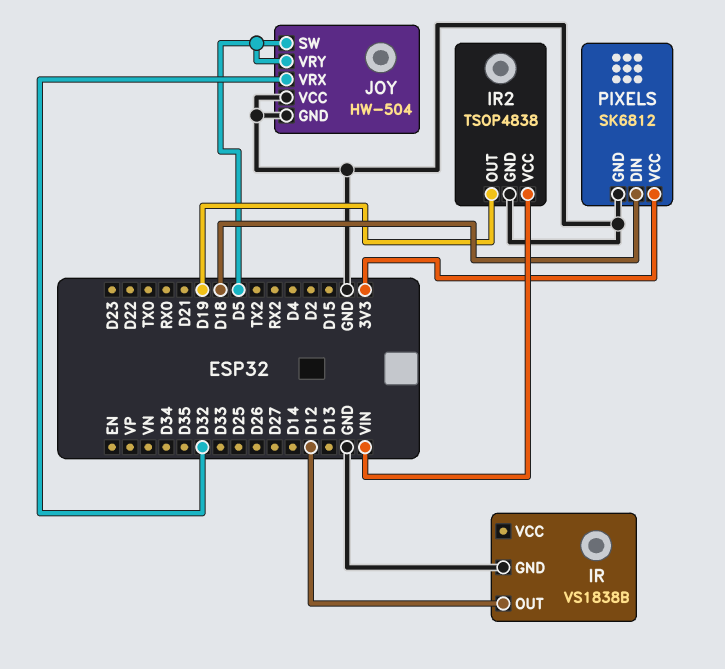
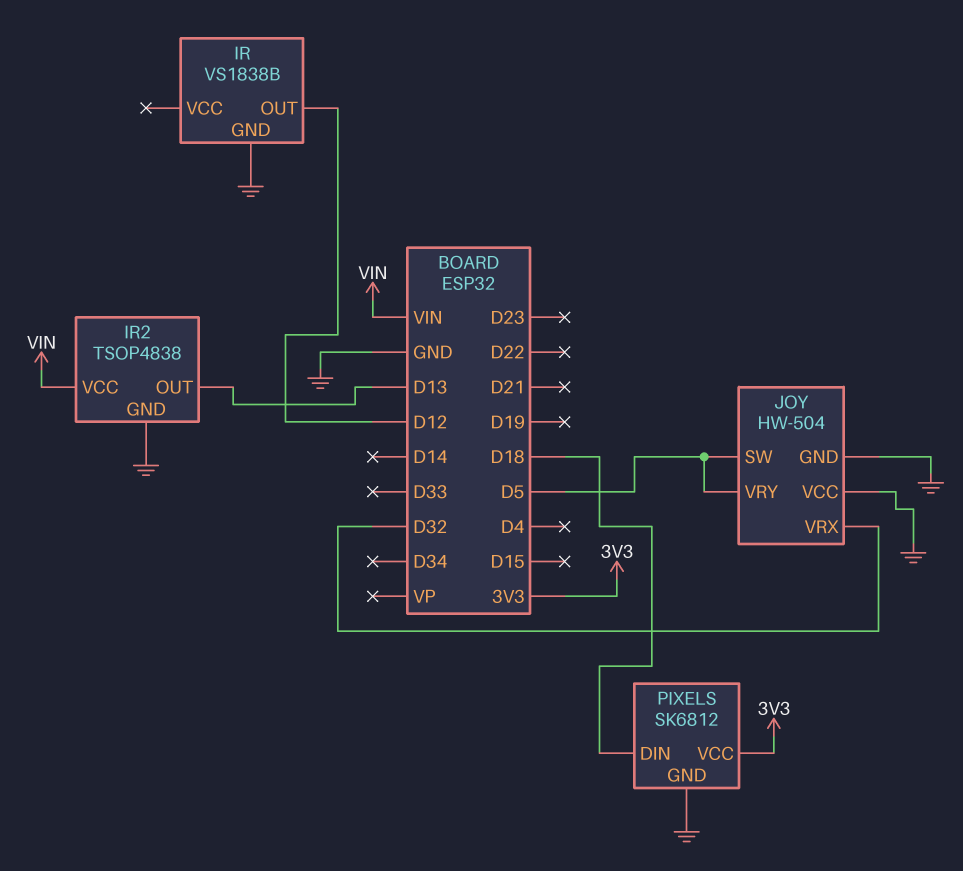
IR2 pin OUT: D19 -> D13

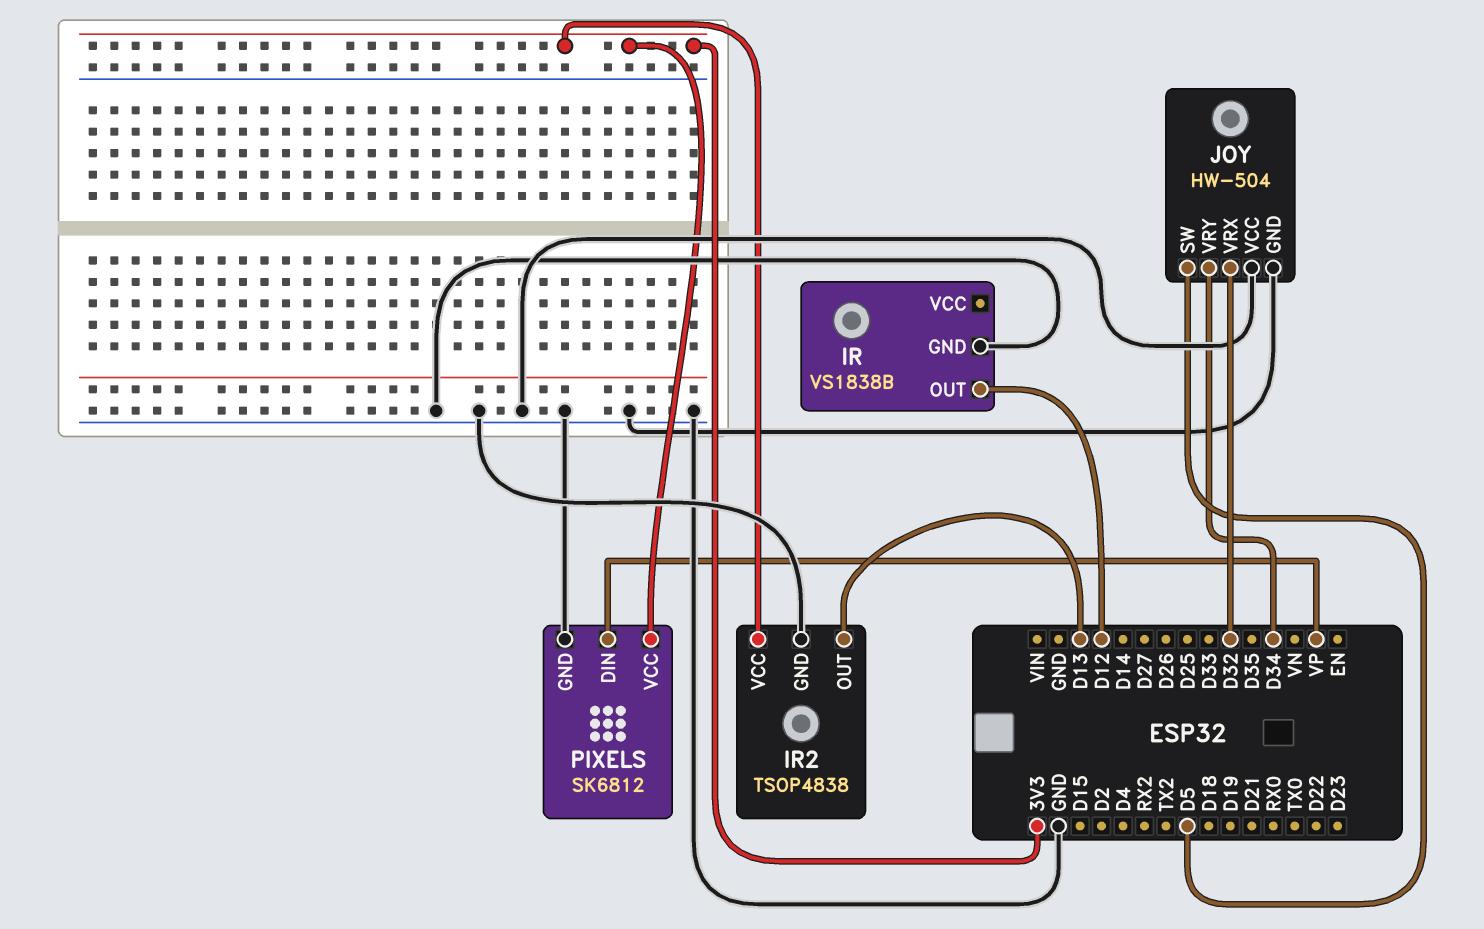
IR2 pin VCC: VIN -> 3V3
JOY pin VRY: D5 -> D34
PIXELS pin DIN: D18 -> VP

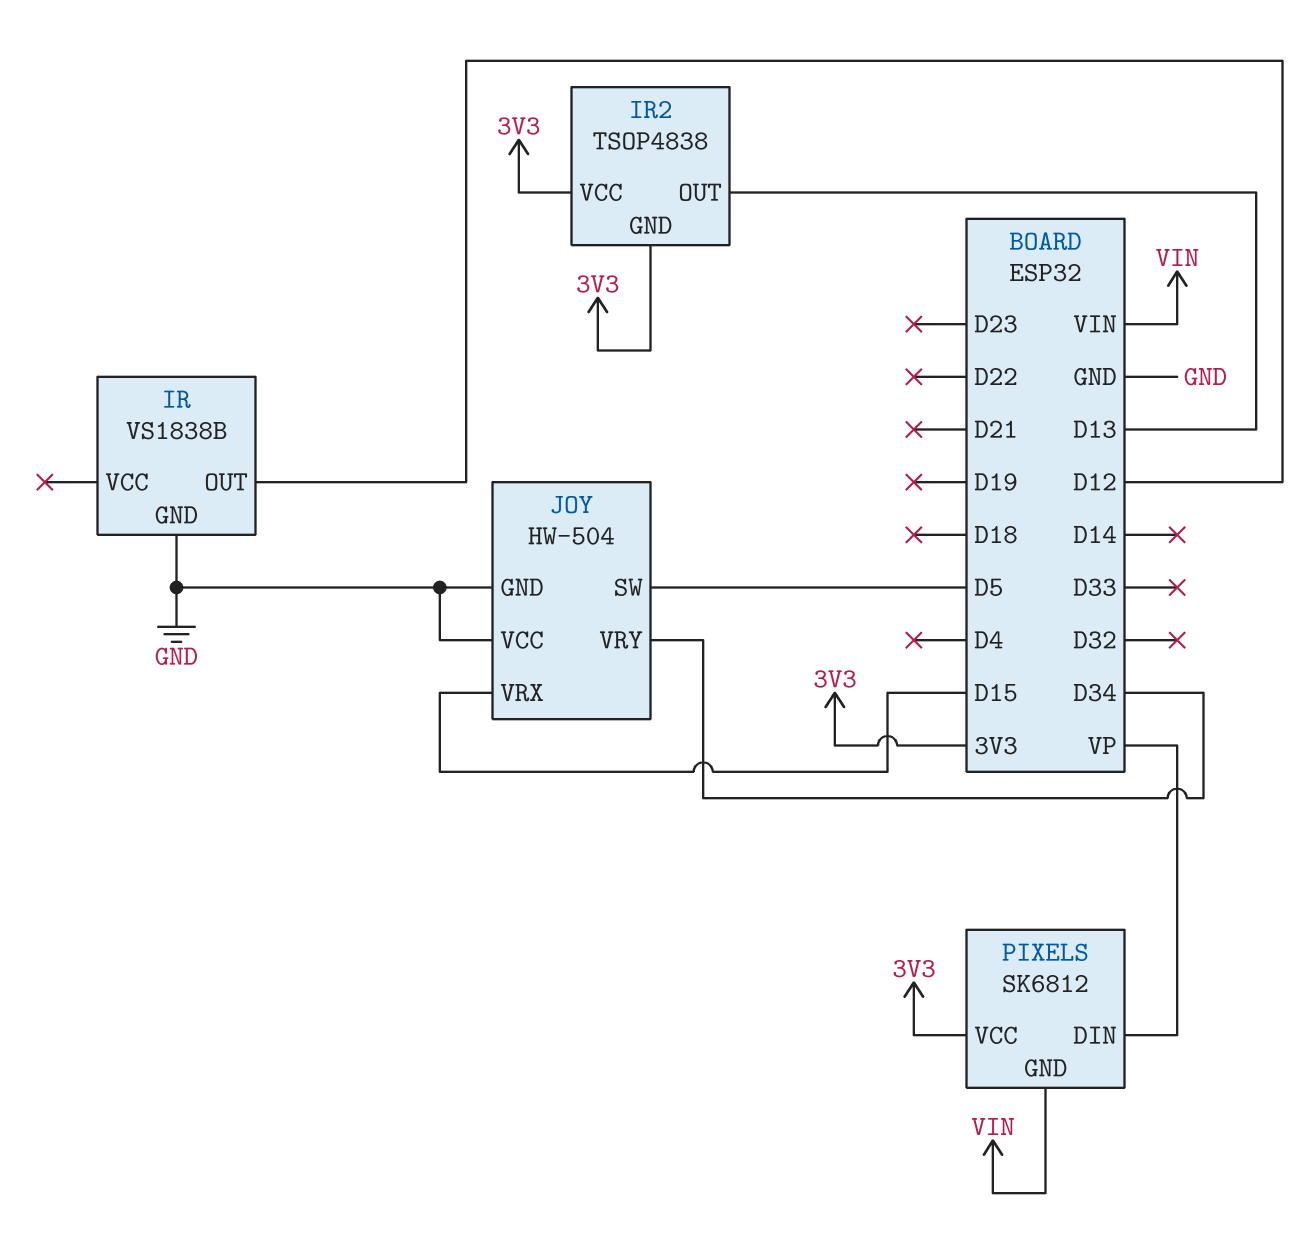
IR2 pin GND: GND -> 3V3
JOY pin VRX: D32 -> D15
PIXELS pin GND: GND -> VIN

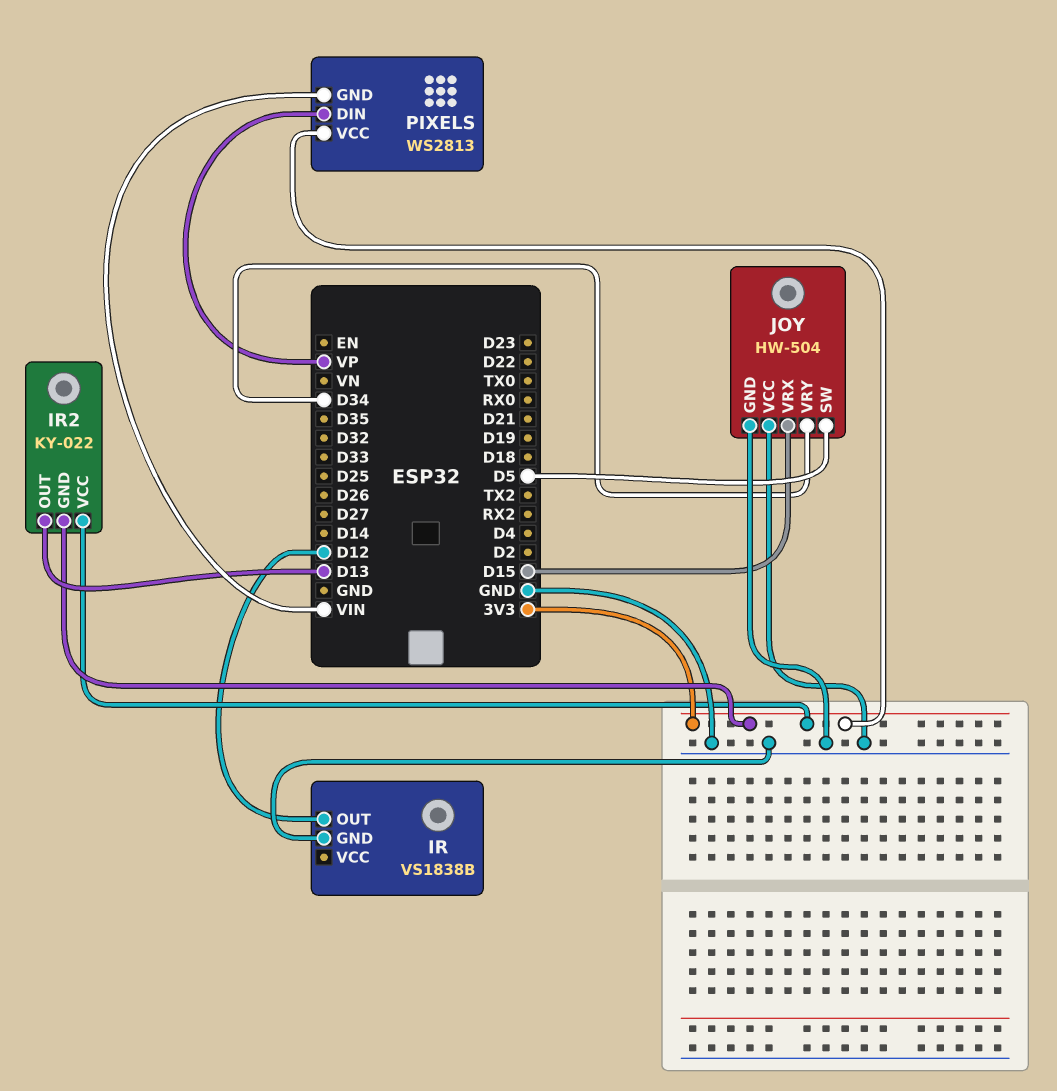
IR2: TSOP4838 -> KY-022
PIXELS: SK6812 -> WS2813

